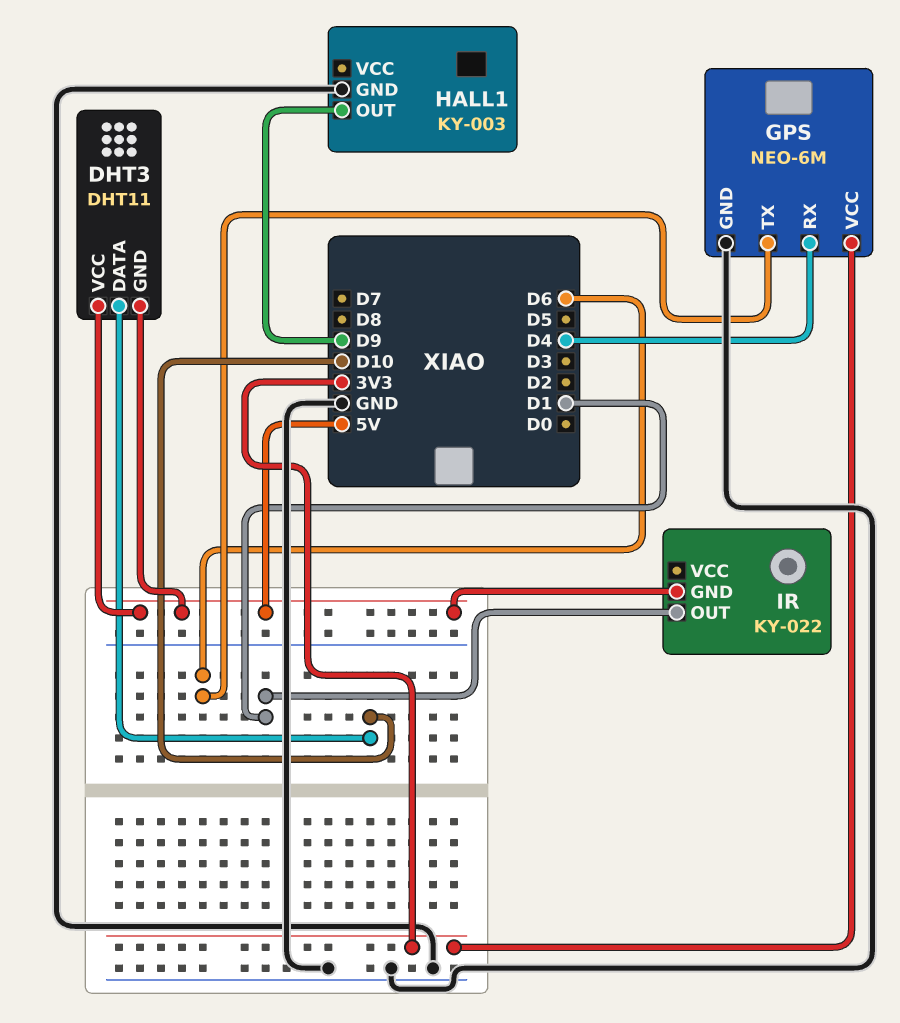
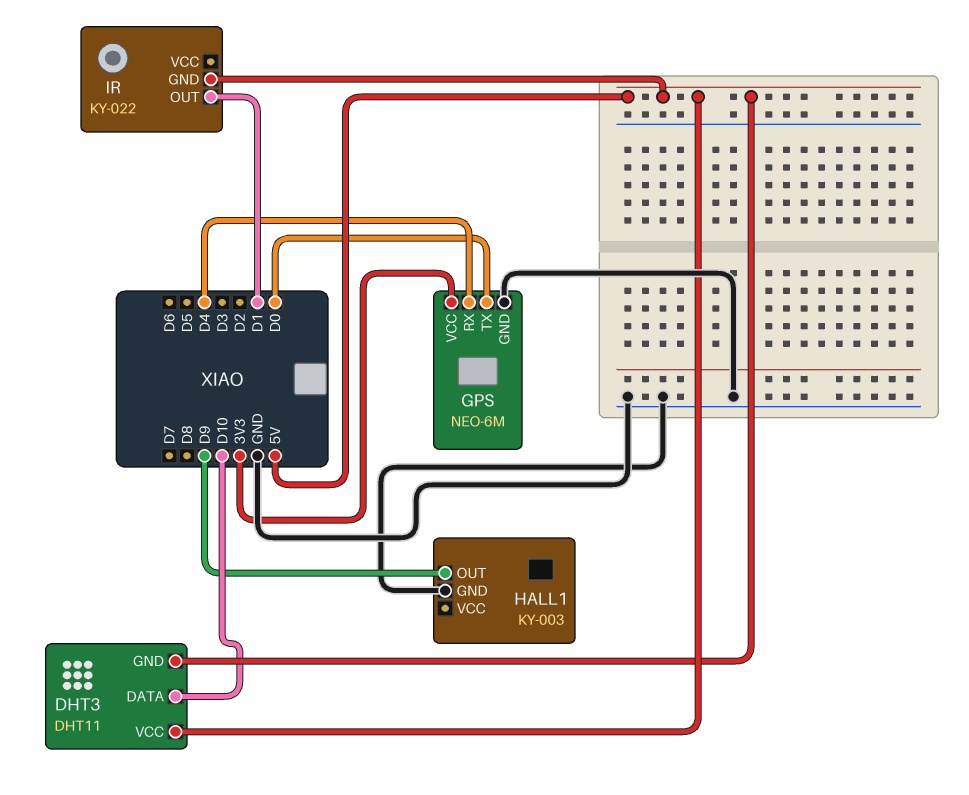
GPS pin TX: D6 -> D0

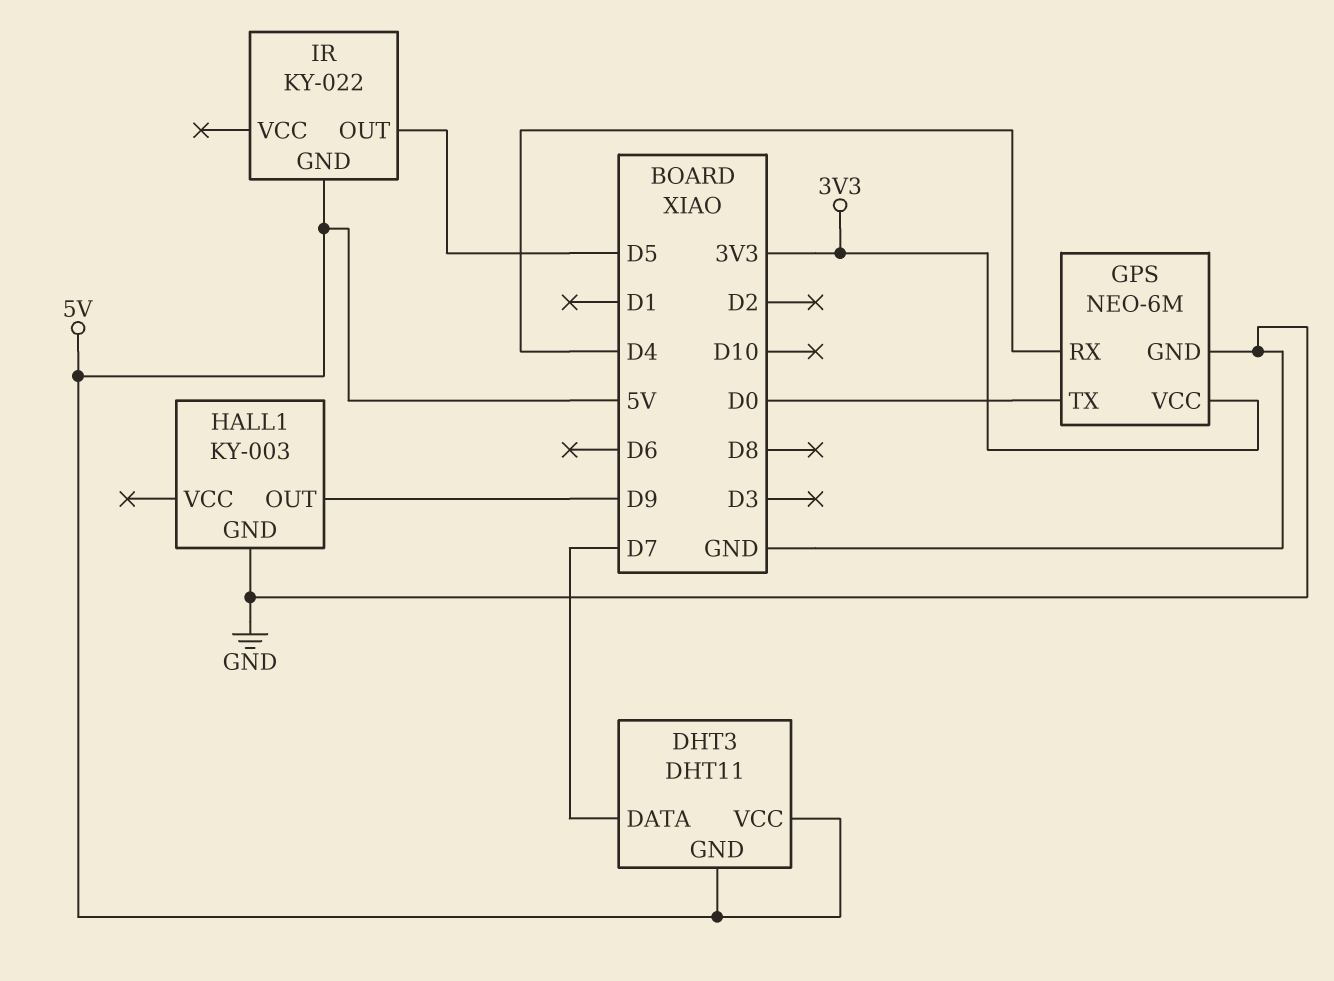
DHT3 pin DATA: D10 -> D7
IR pin OUT: D1 -> D5

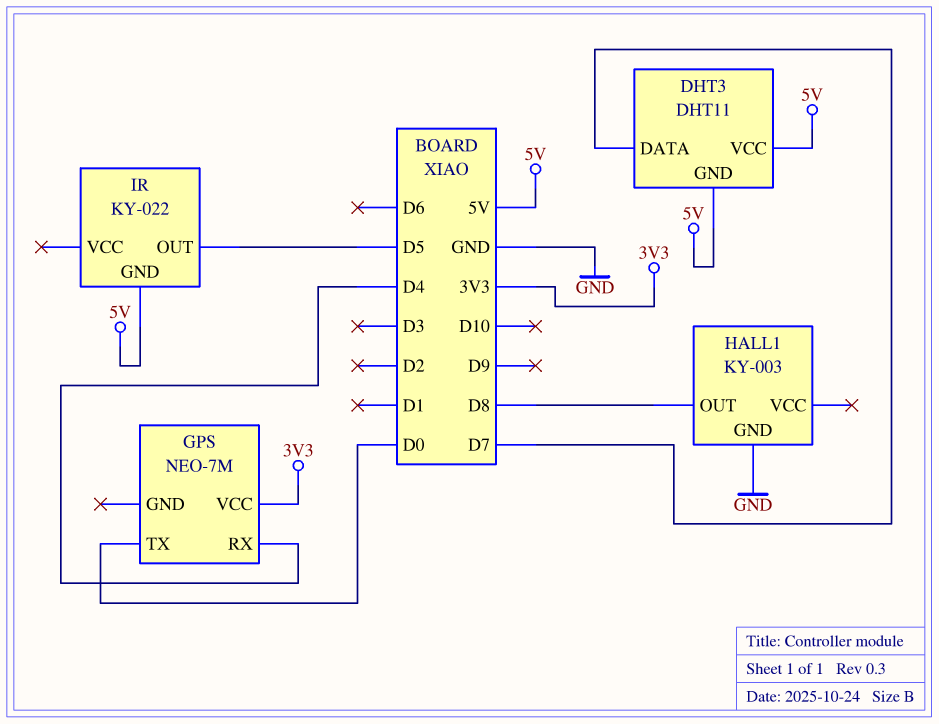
GPS: NEO-6M -> NEO-7M
GPS pin GND: GND -> none
HALL1 pin OUT: D9 -> D8

